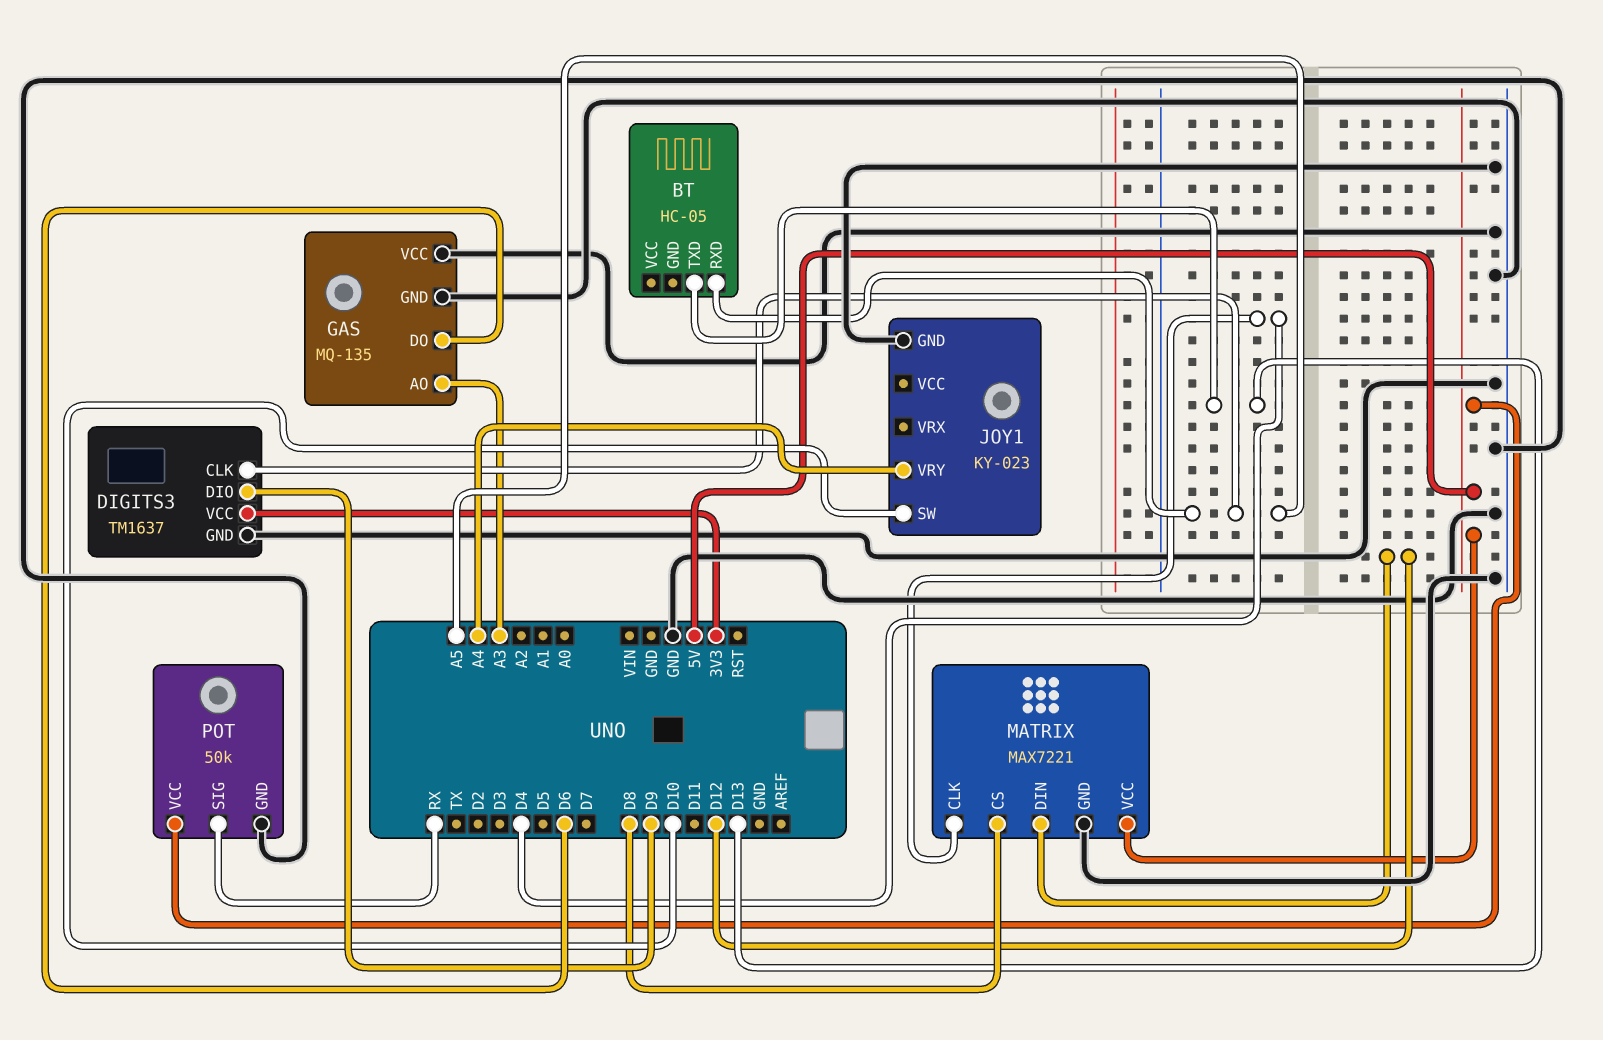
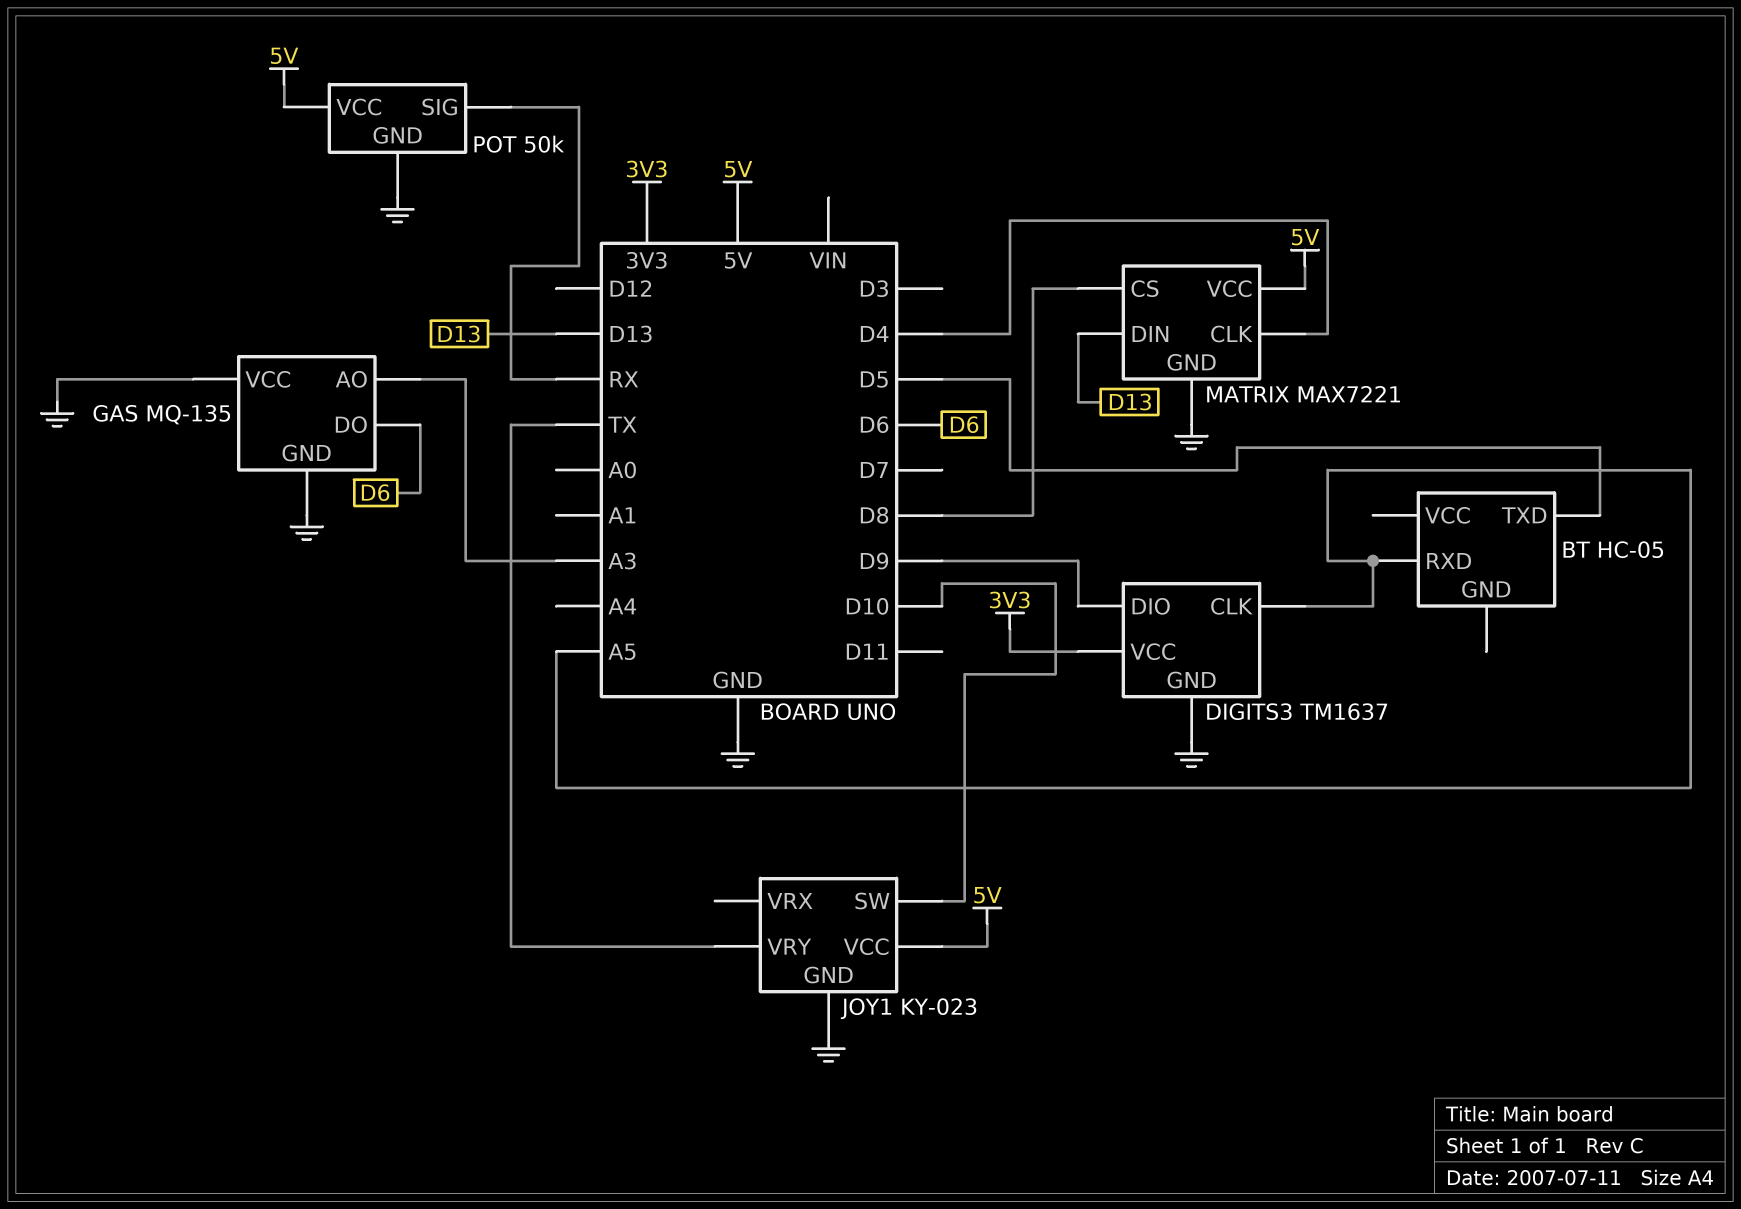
BT pin TXD: D13 -> D5
JOY1 pin VCC: none -> 5V
JOY1 pin VRY: A4 -> TX
MATRIX pin DIN: D12 -> D13

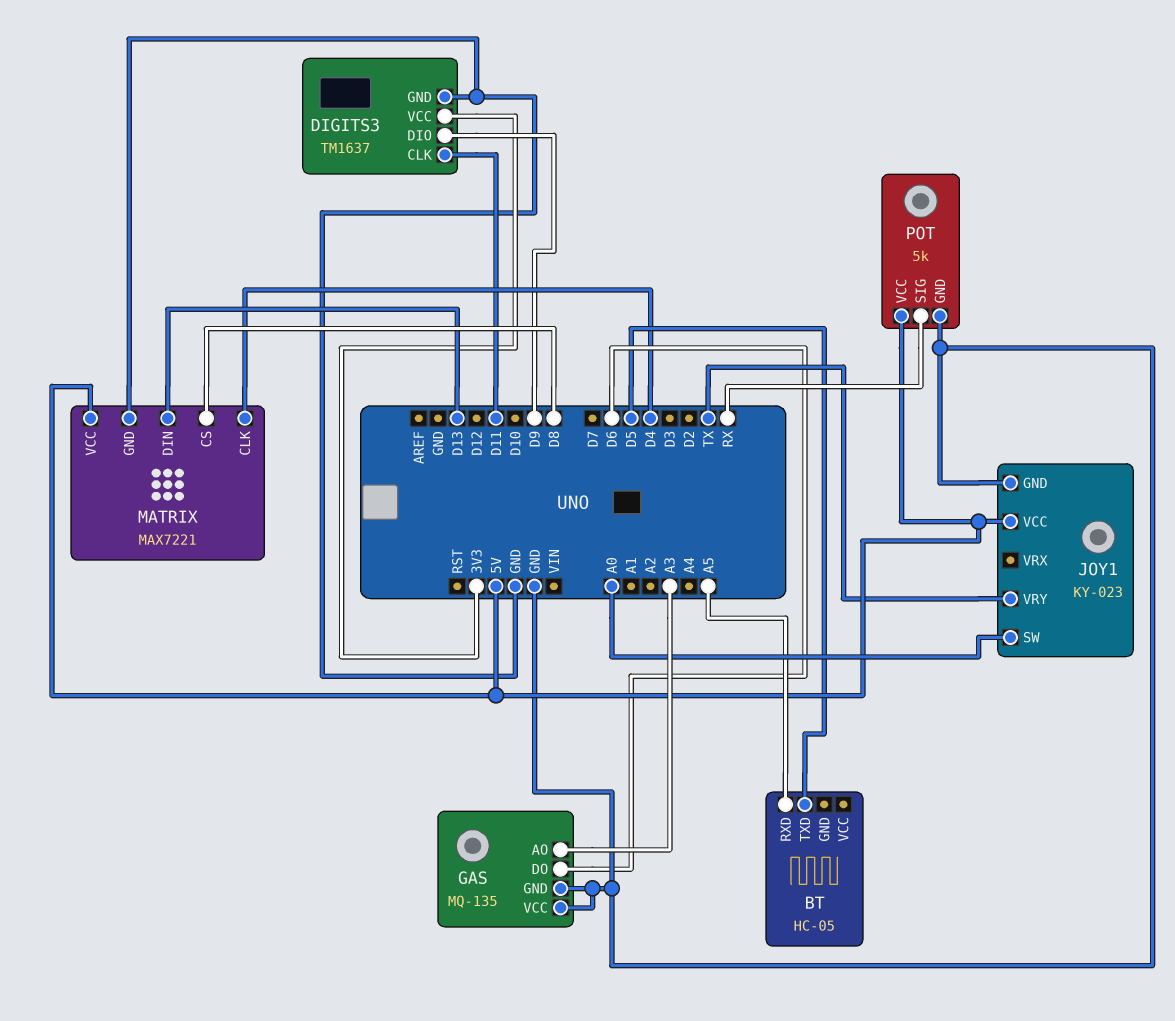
DIGITS3 pin CLK: A5 -> D11
JOY1 pin SW: D10 -> A0
POT: 50k -> 5k

